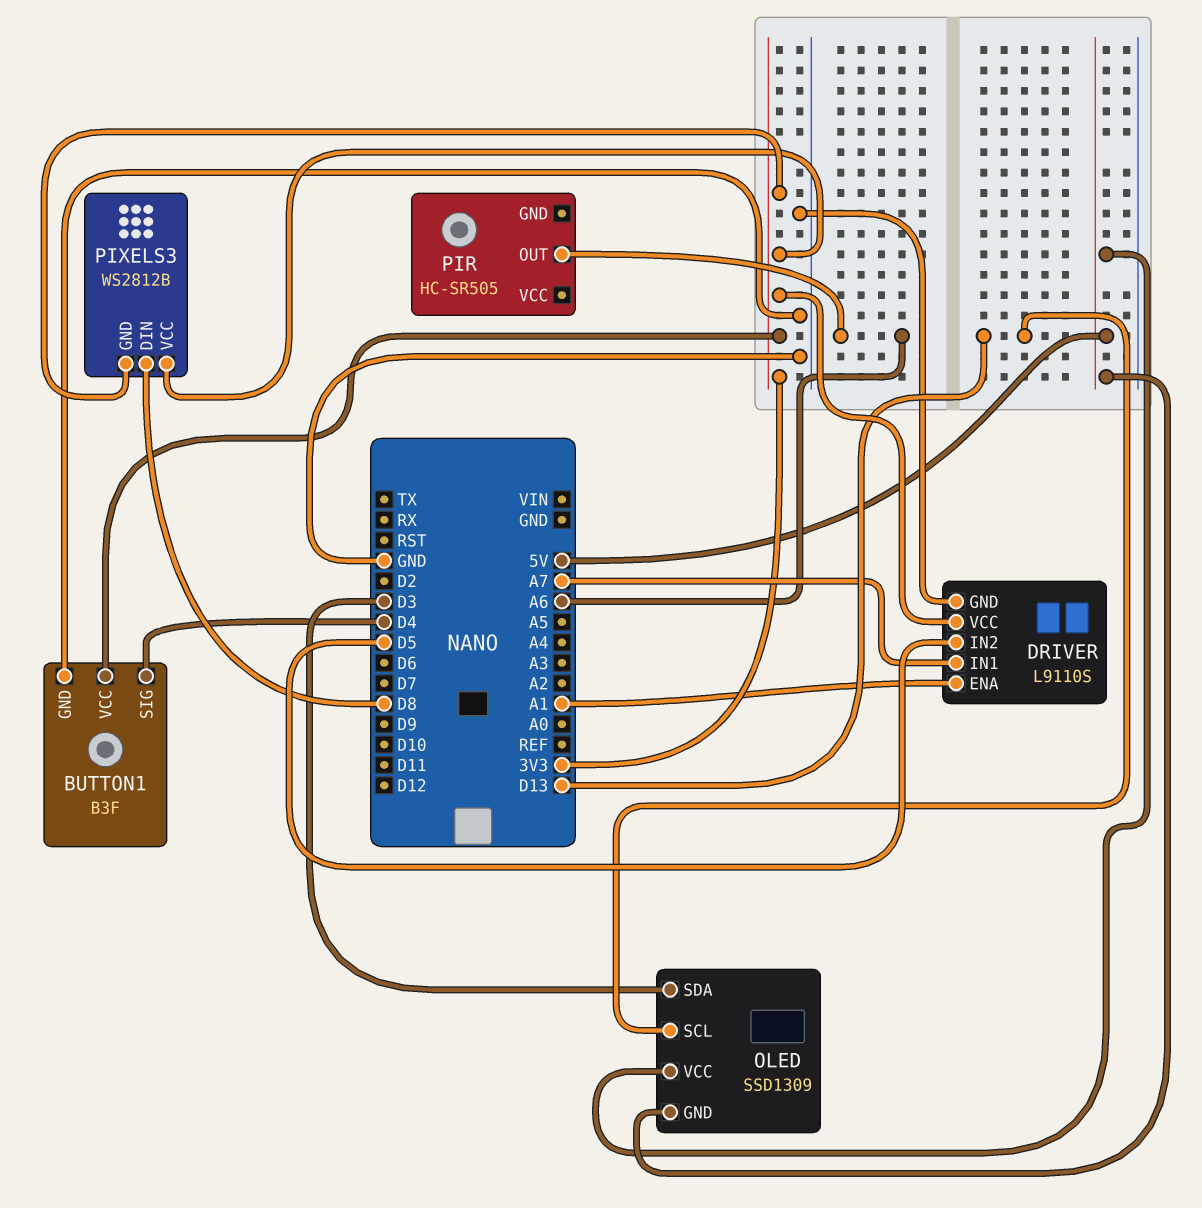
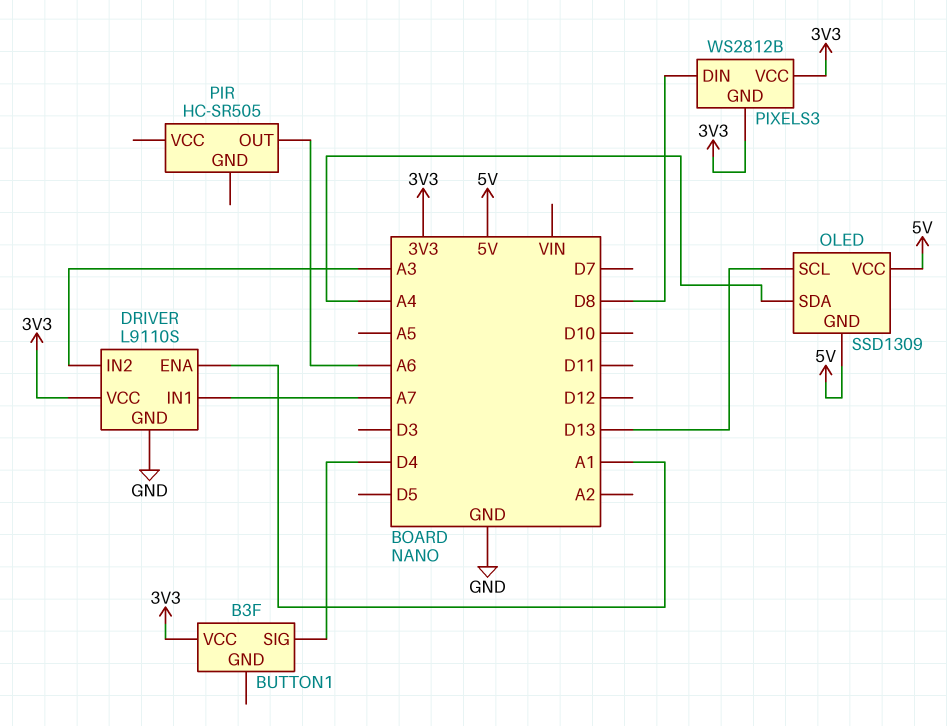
BUTTON1 pin GND: GND -> none
DRIVER pin IN2: D5 -> A3
OLED pin SDA: D3 -> A4

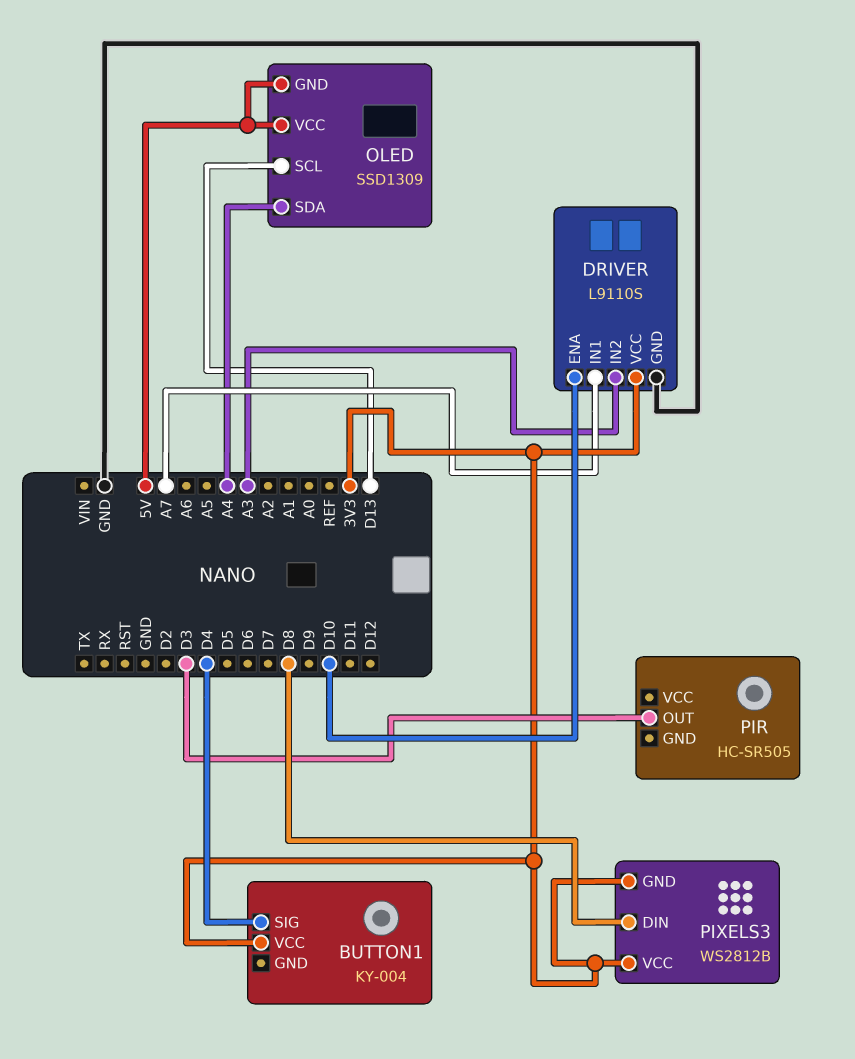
BUTTON1: B3F -> KY-004
DRIVER pin ENA: A1 -> D10
PIR pin OUT: A6 -> D3

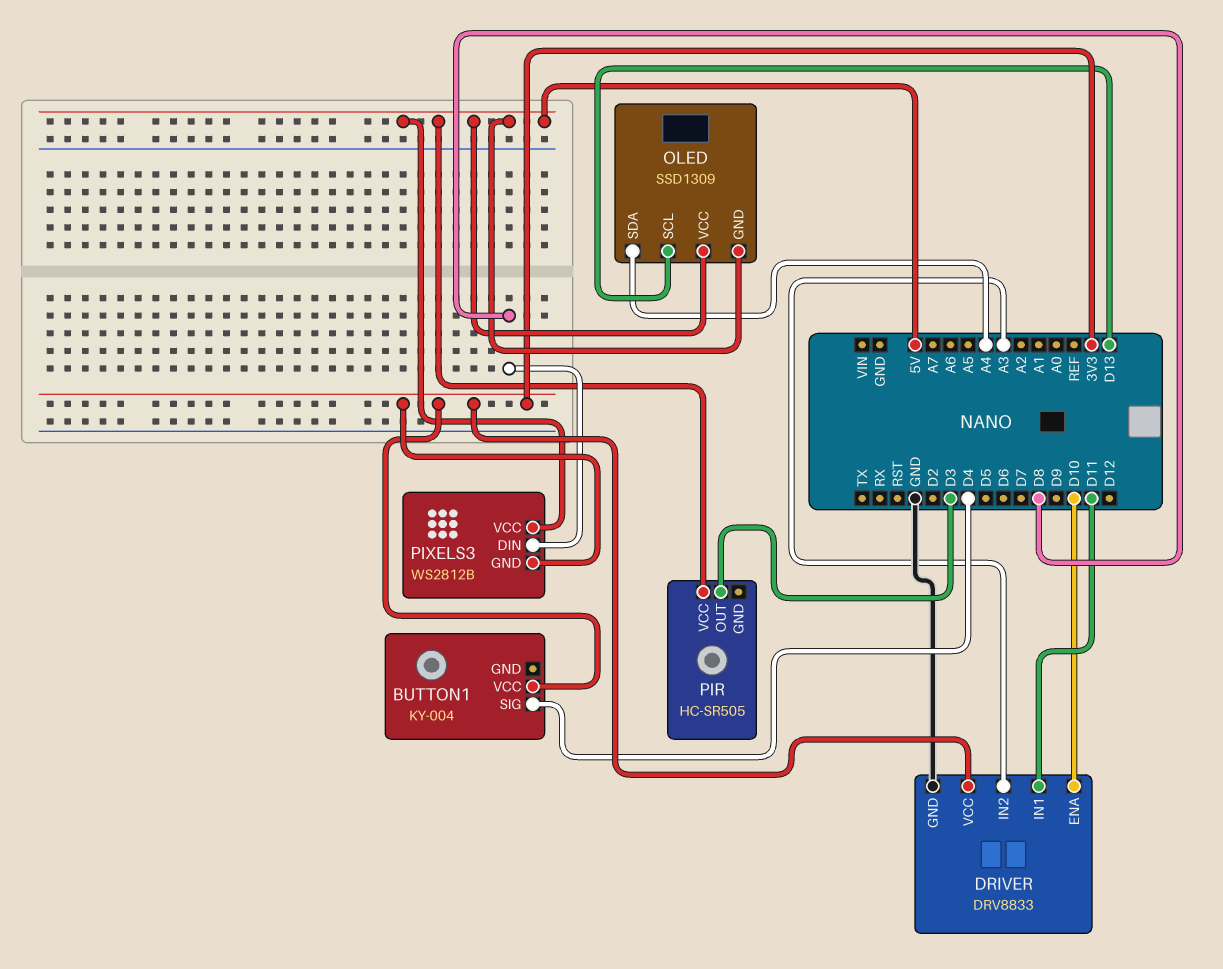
DRIVER: L9110S -> DRV8833
DRIVER pin IN1: A7 -> D11
PIR pin VCC: none -> 5V
PIXELS3 pin VCC: 3V3 -> 5V

